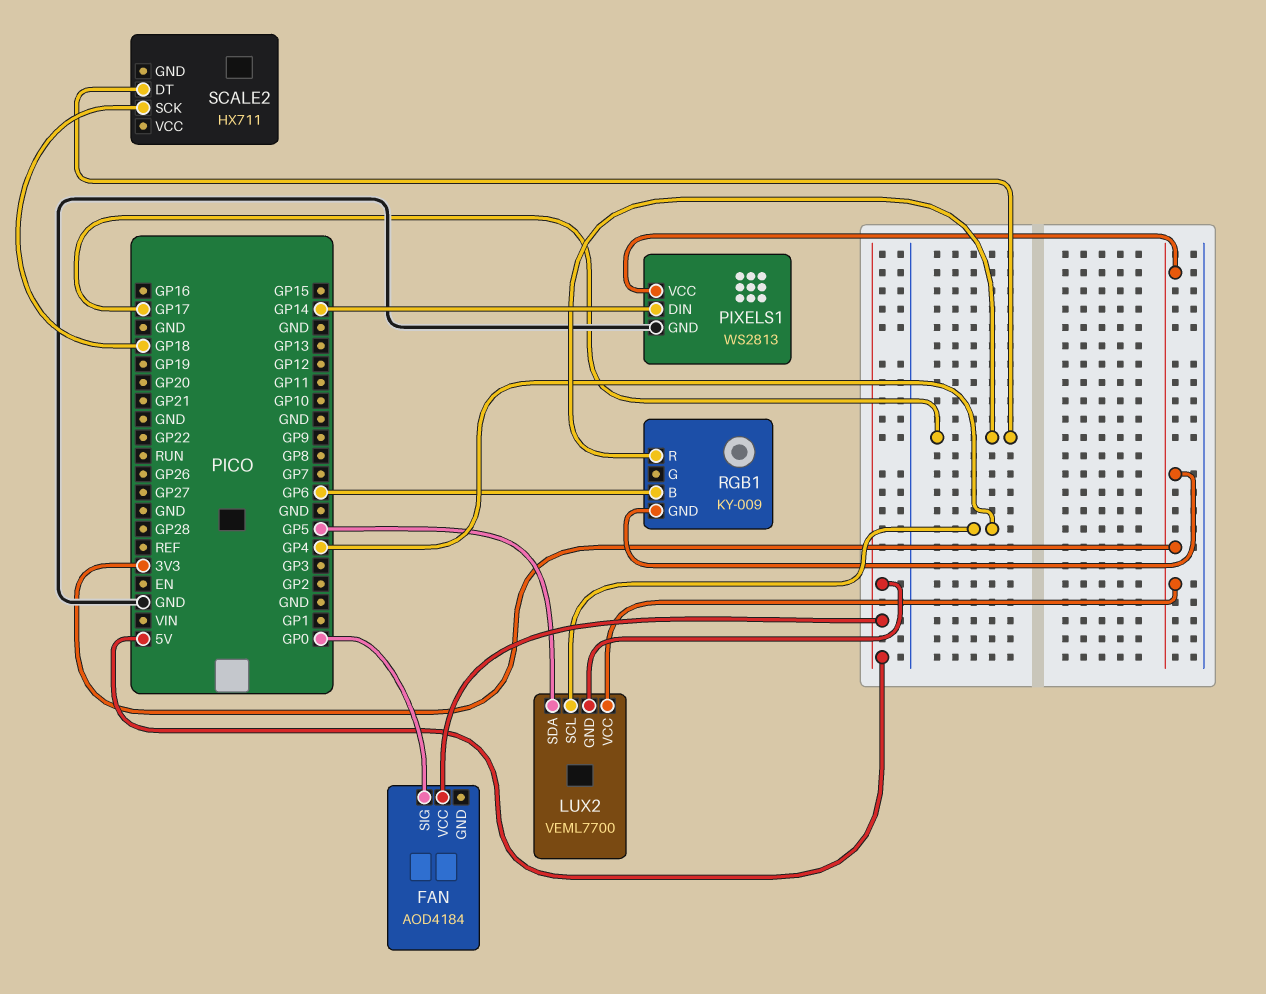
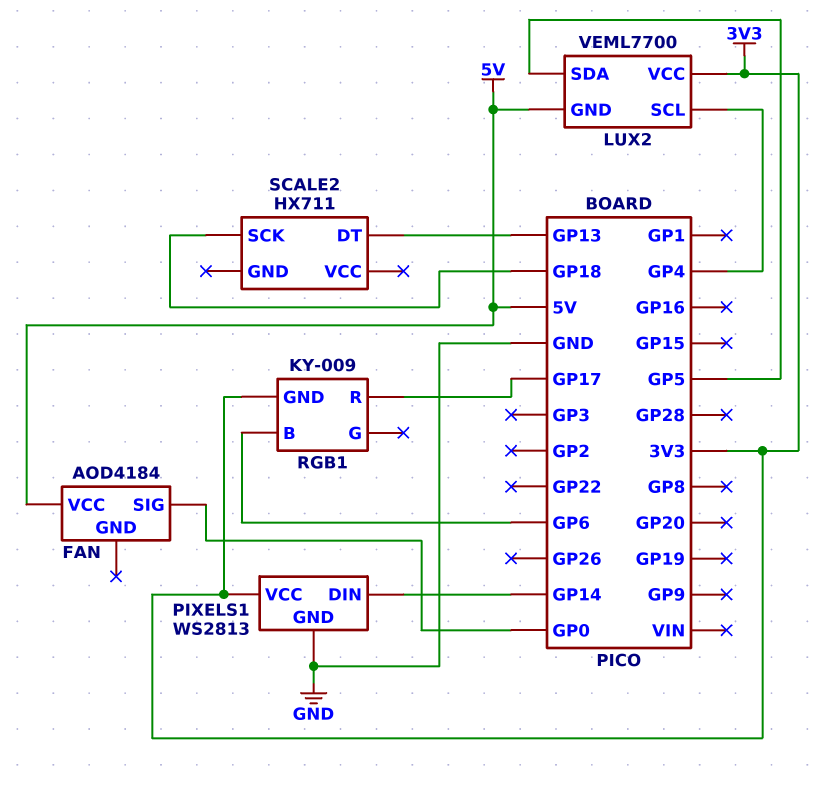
SCALE2 pin DT: GP17 -> GP13

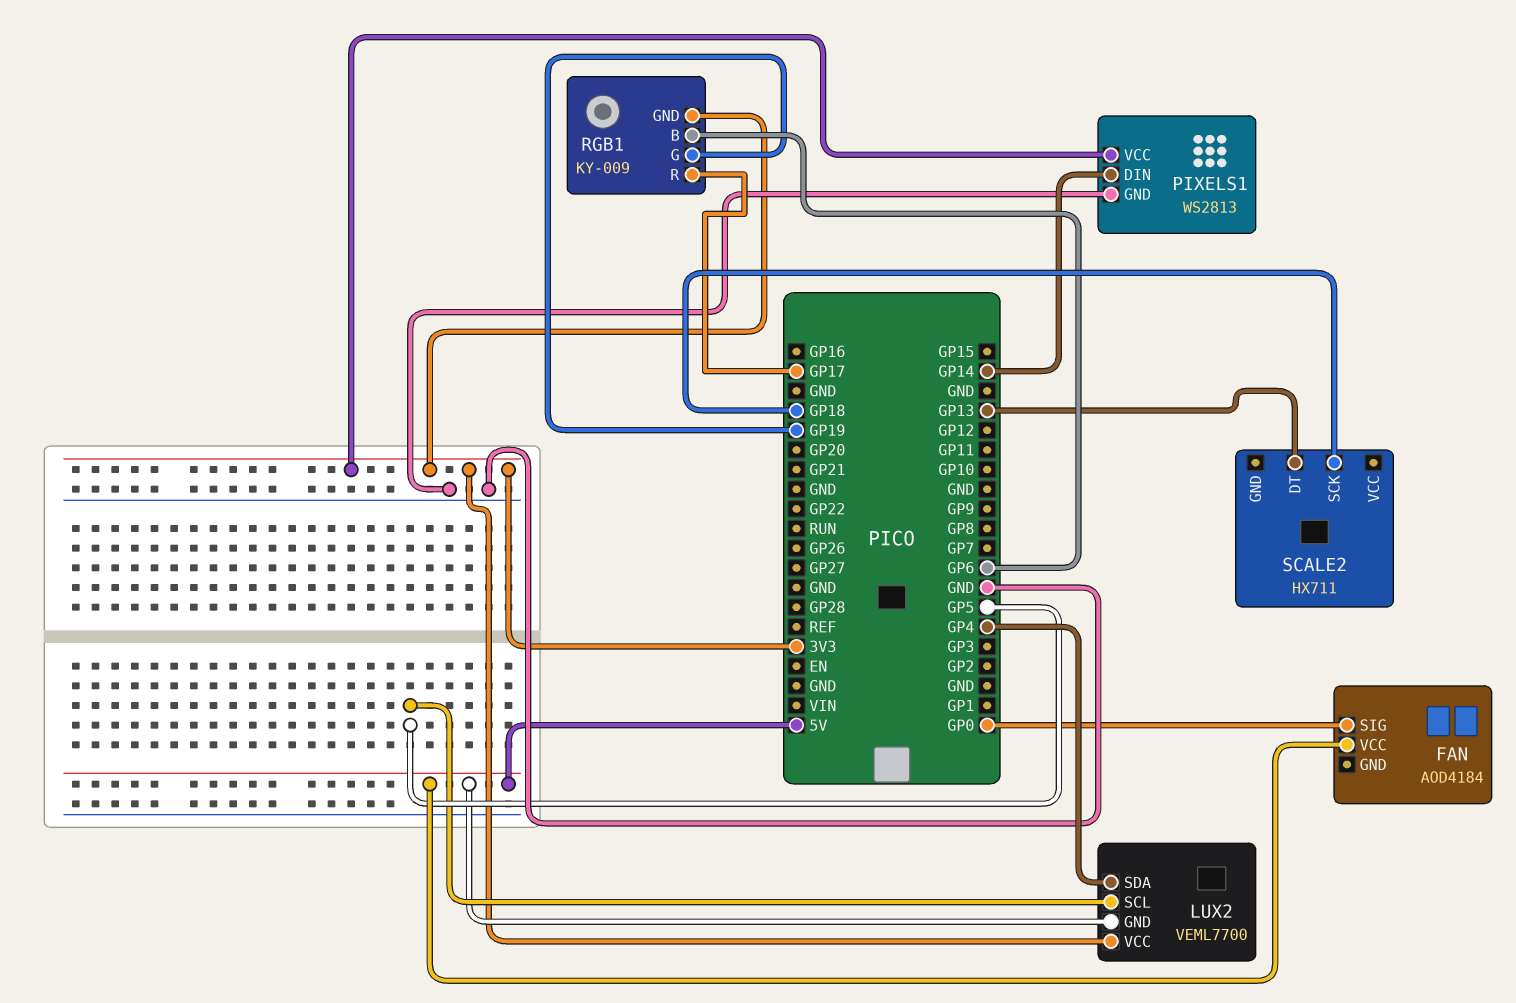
LUX2 pin SCL: GP4 -> GP5
LUX2 pin SDA: GP5 -> GP4
RGB1 pin G: none -> GP19

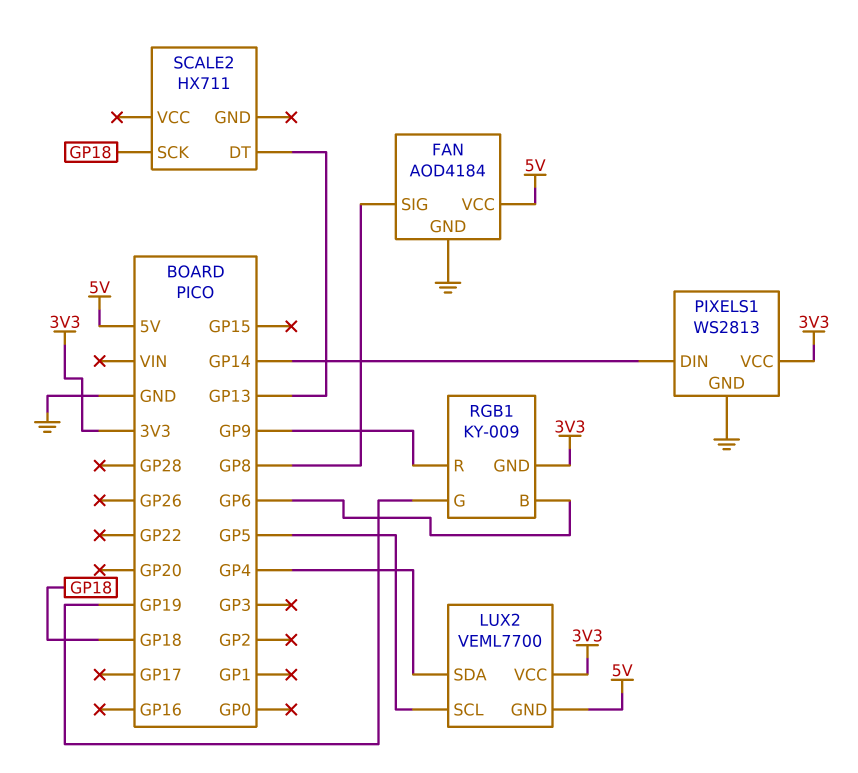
FAN pin GND: none -> GND
FAN pin SIG: GP0 -> GP8
RGB1 pin R: GP17 -> GP9

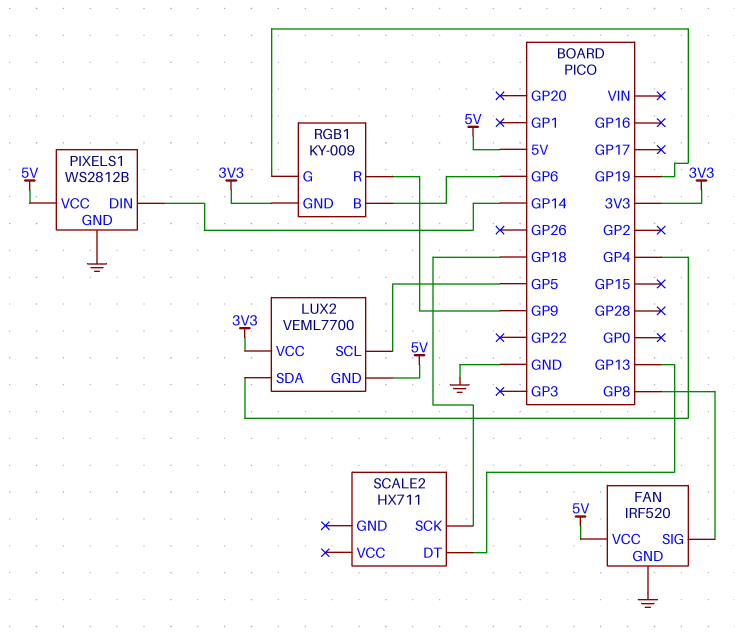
FAN: AOD4184 -> IRF520
PIXELS1: WS2813 -> WS2812B
PIXELS1 pin VCC: 3V3 -> 5V

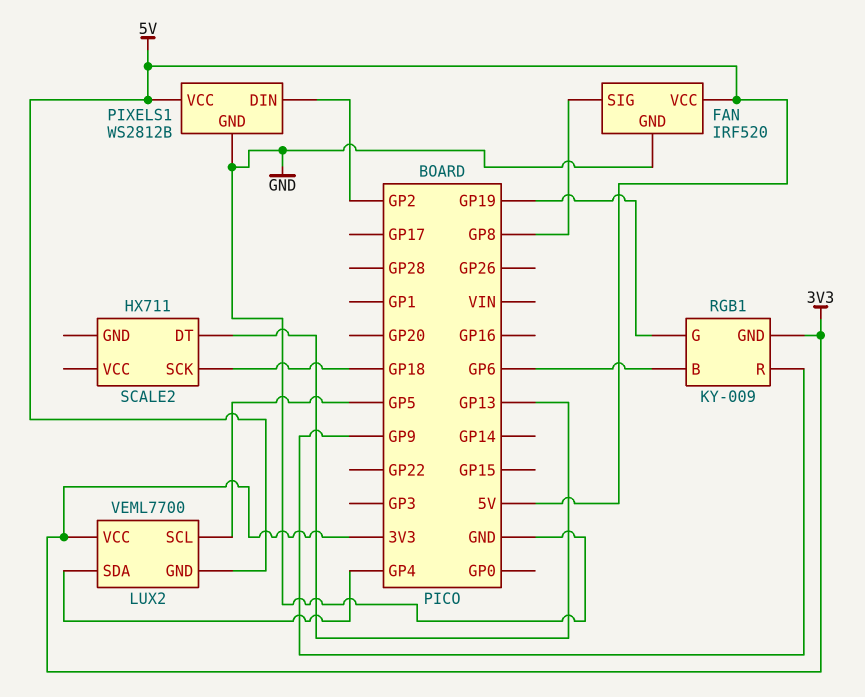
PIXELS1 pin DIN: GP14 -> GP2

